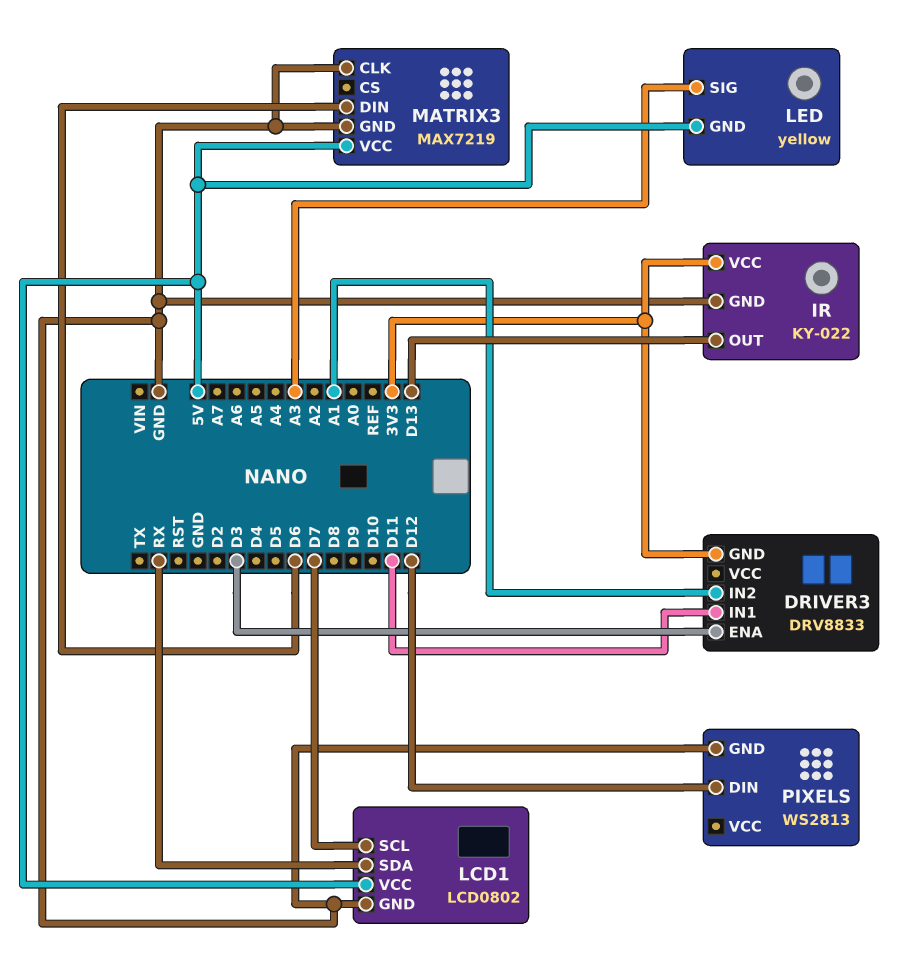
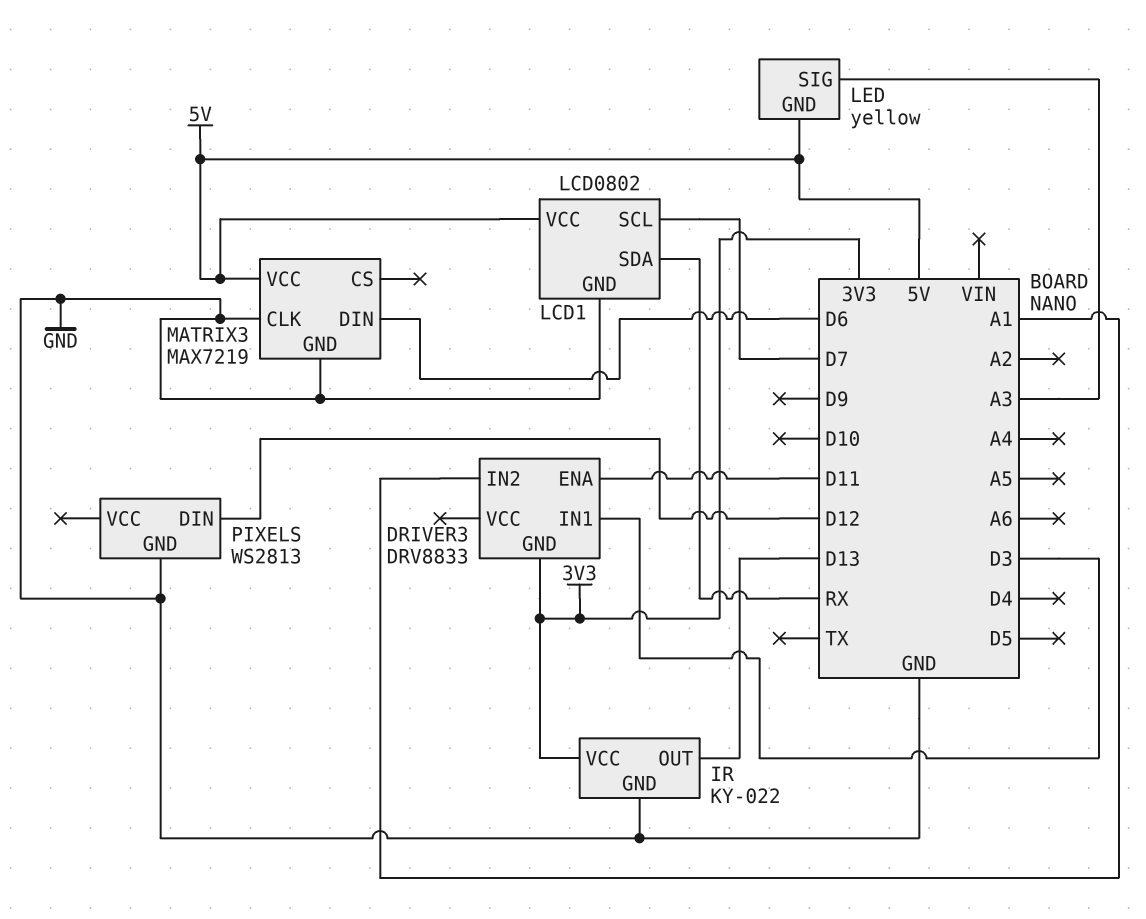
DRIVER3 pin ENA: D3 -> D11
DRIVER3 pin IN1: D11 -> D3

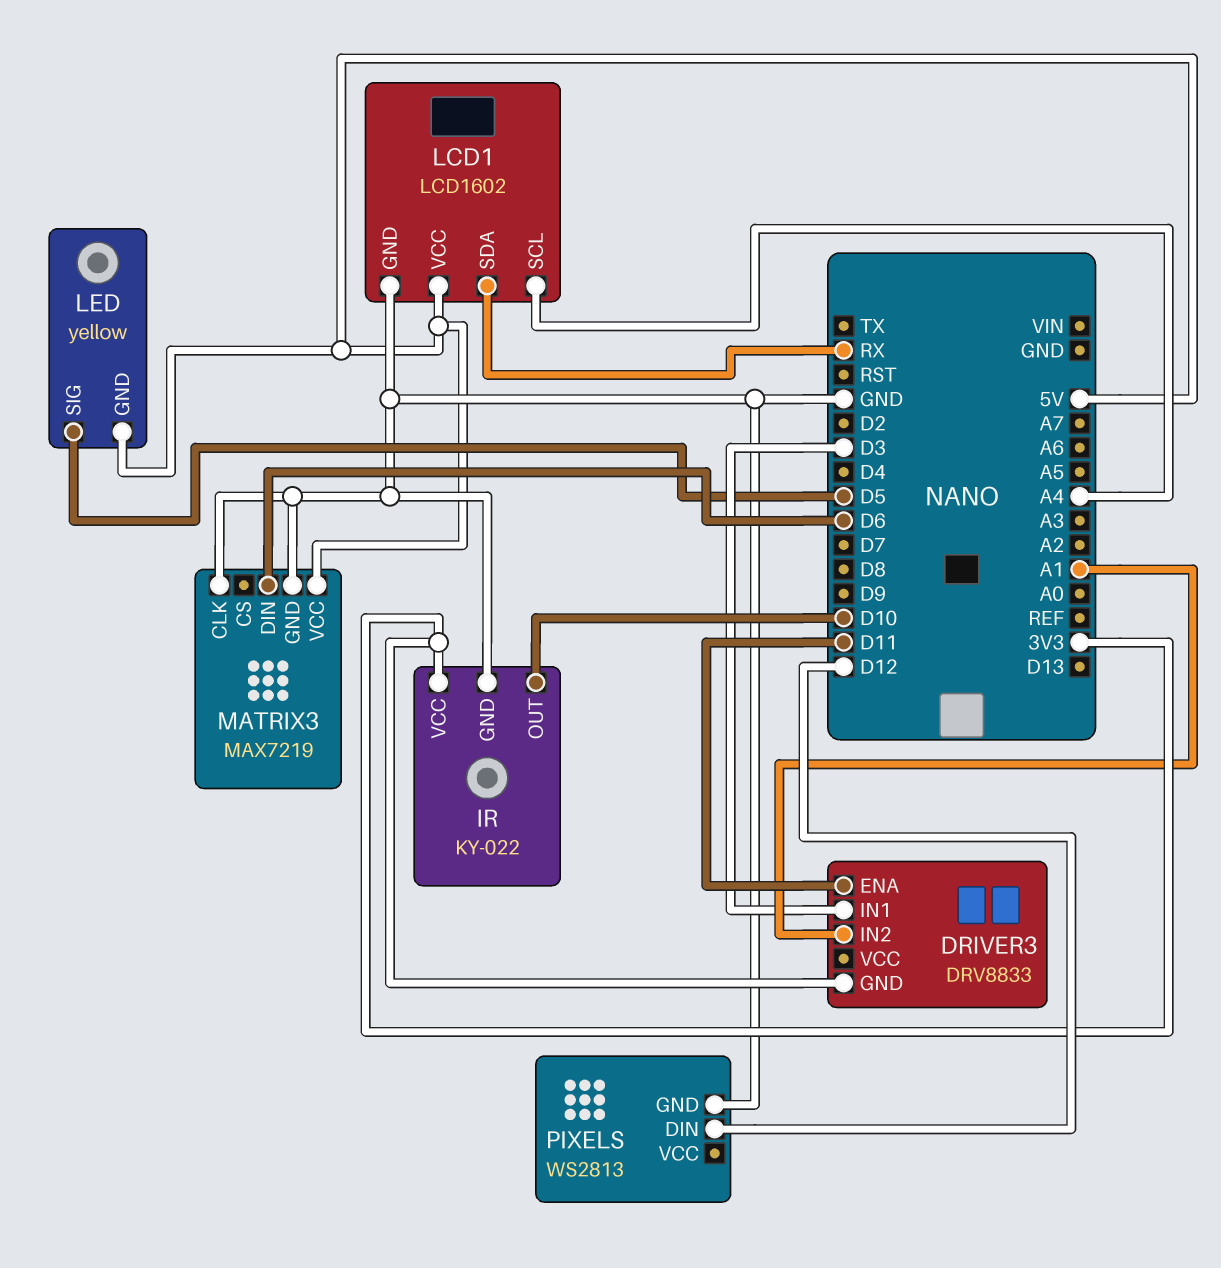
IR pin OUT: D13 -> D10
LCD1: LCD0802 -> LCD1602
LCD1 pin SCL: D7 -> A4
LED pin SIG: A3 -> D5

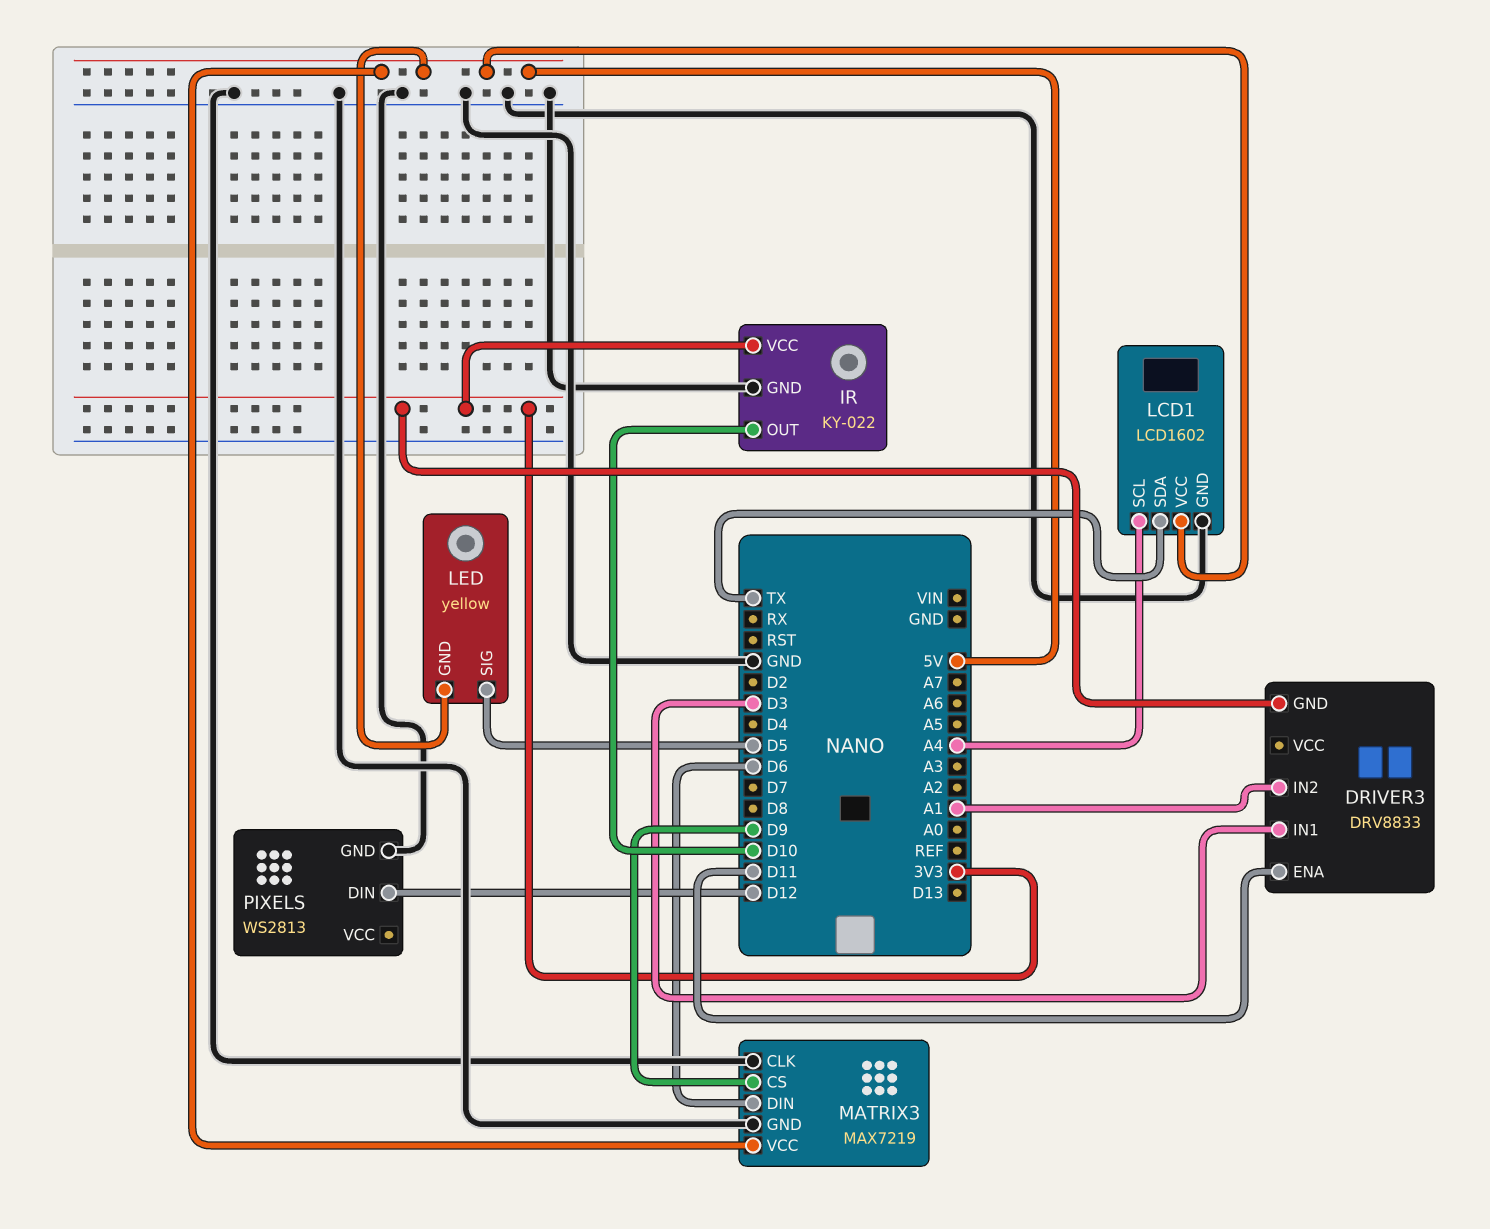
LCD1 pin SDA: RX -> TX
MATRIX3 pin CS: none -> D9

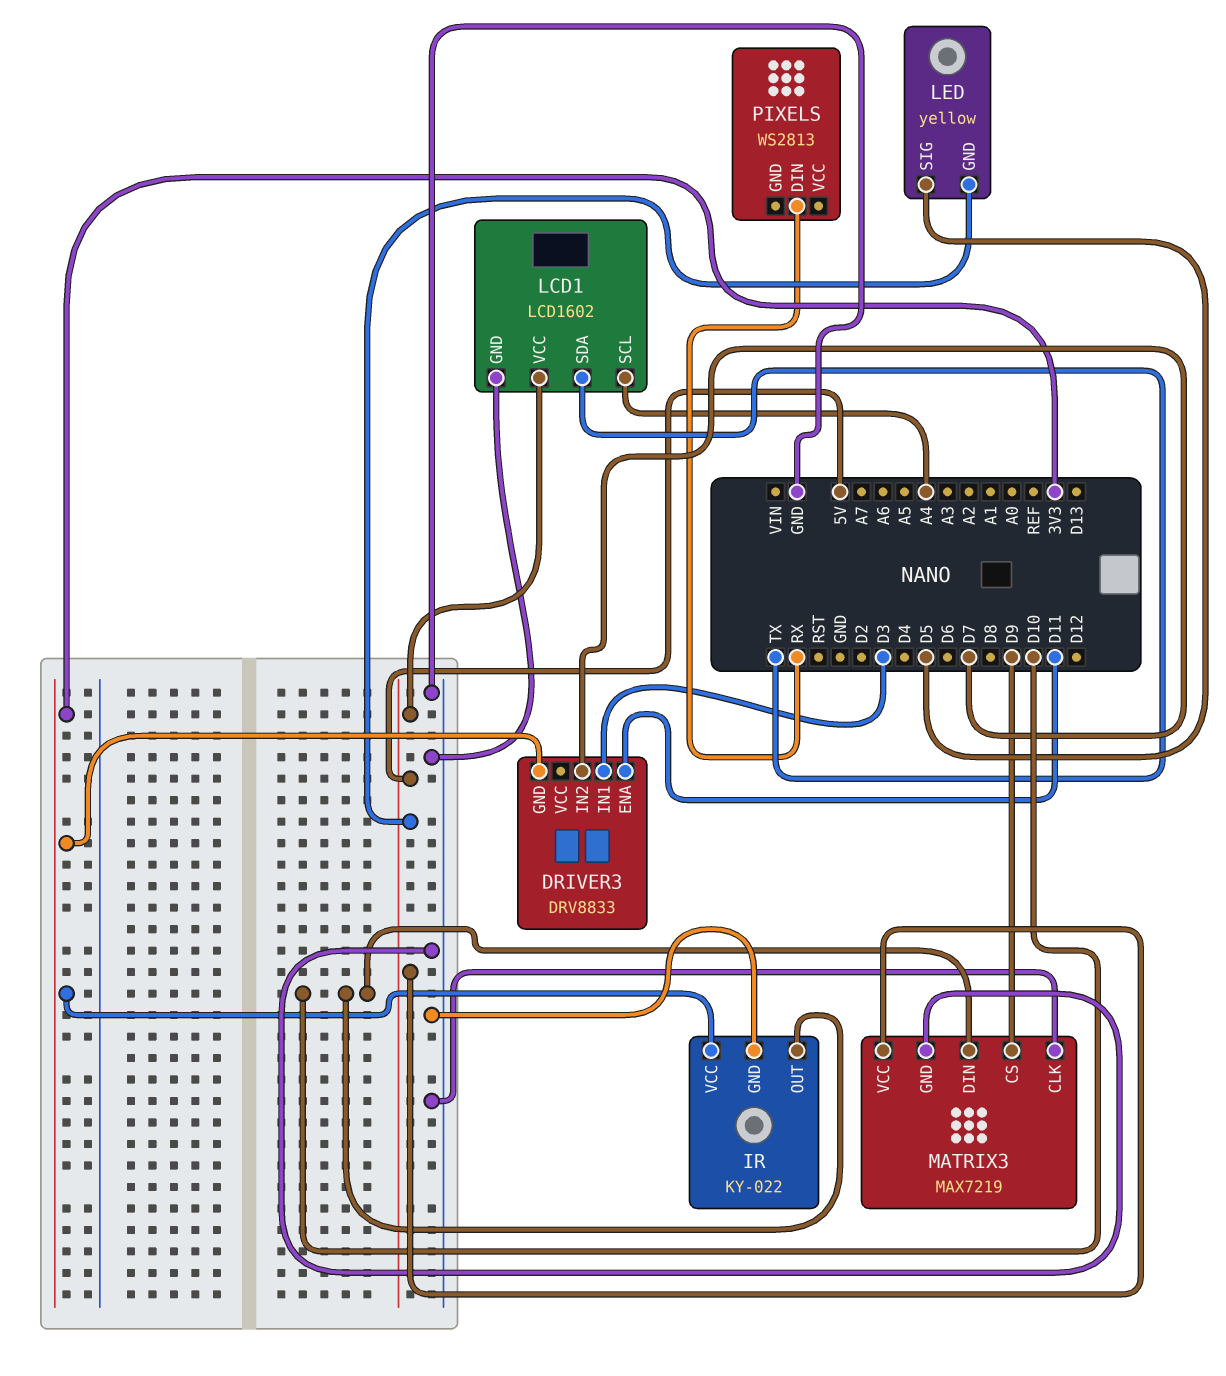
DRIVER3 pin IN2: A1 -> D7
MATRIX3 pin DIN: D6 -> D10
PIXELS pin DIN: D12 -> RX
PIXELS pin GND: GND -> none

